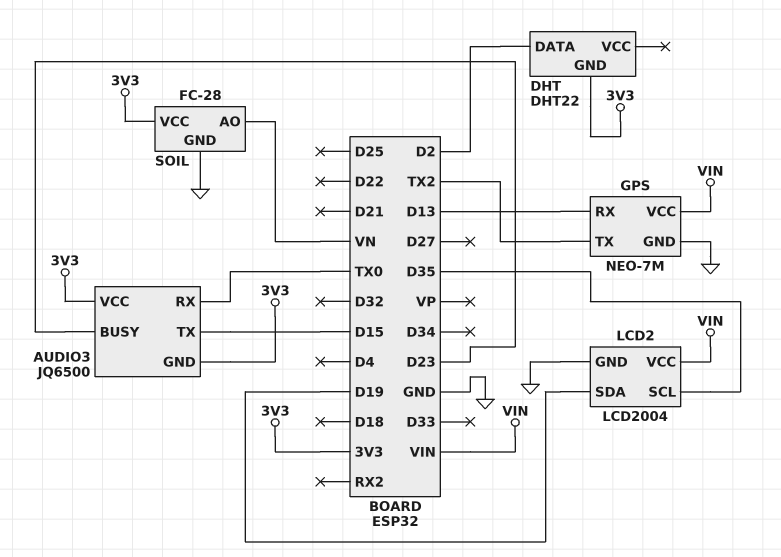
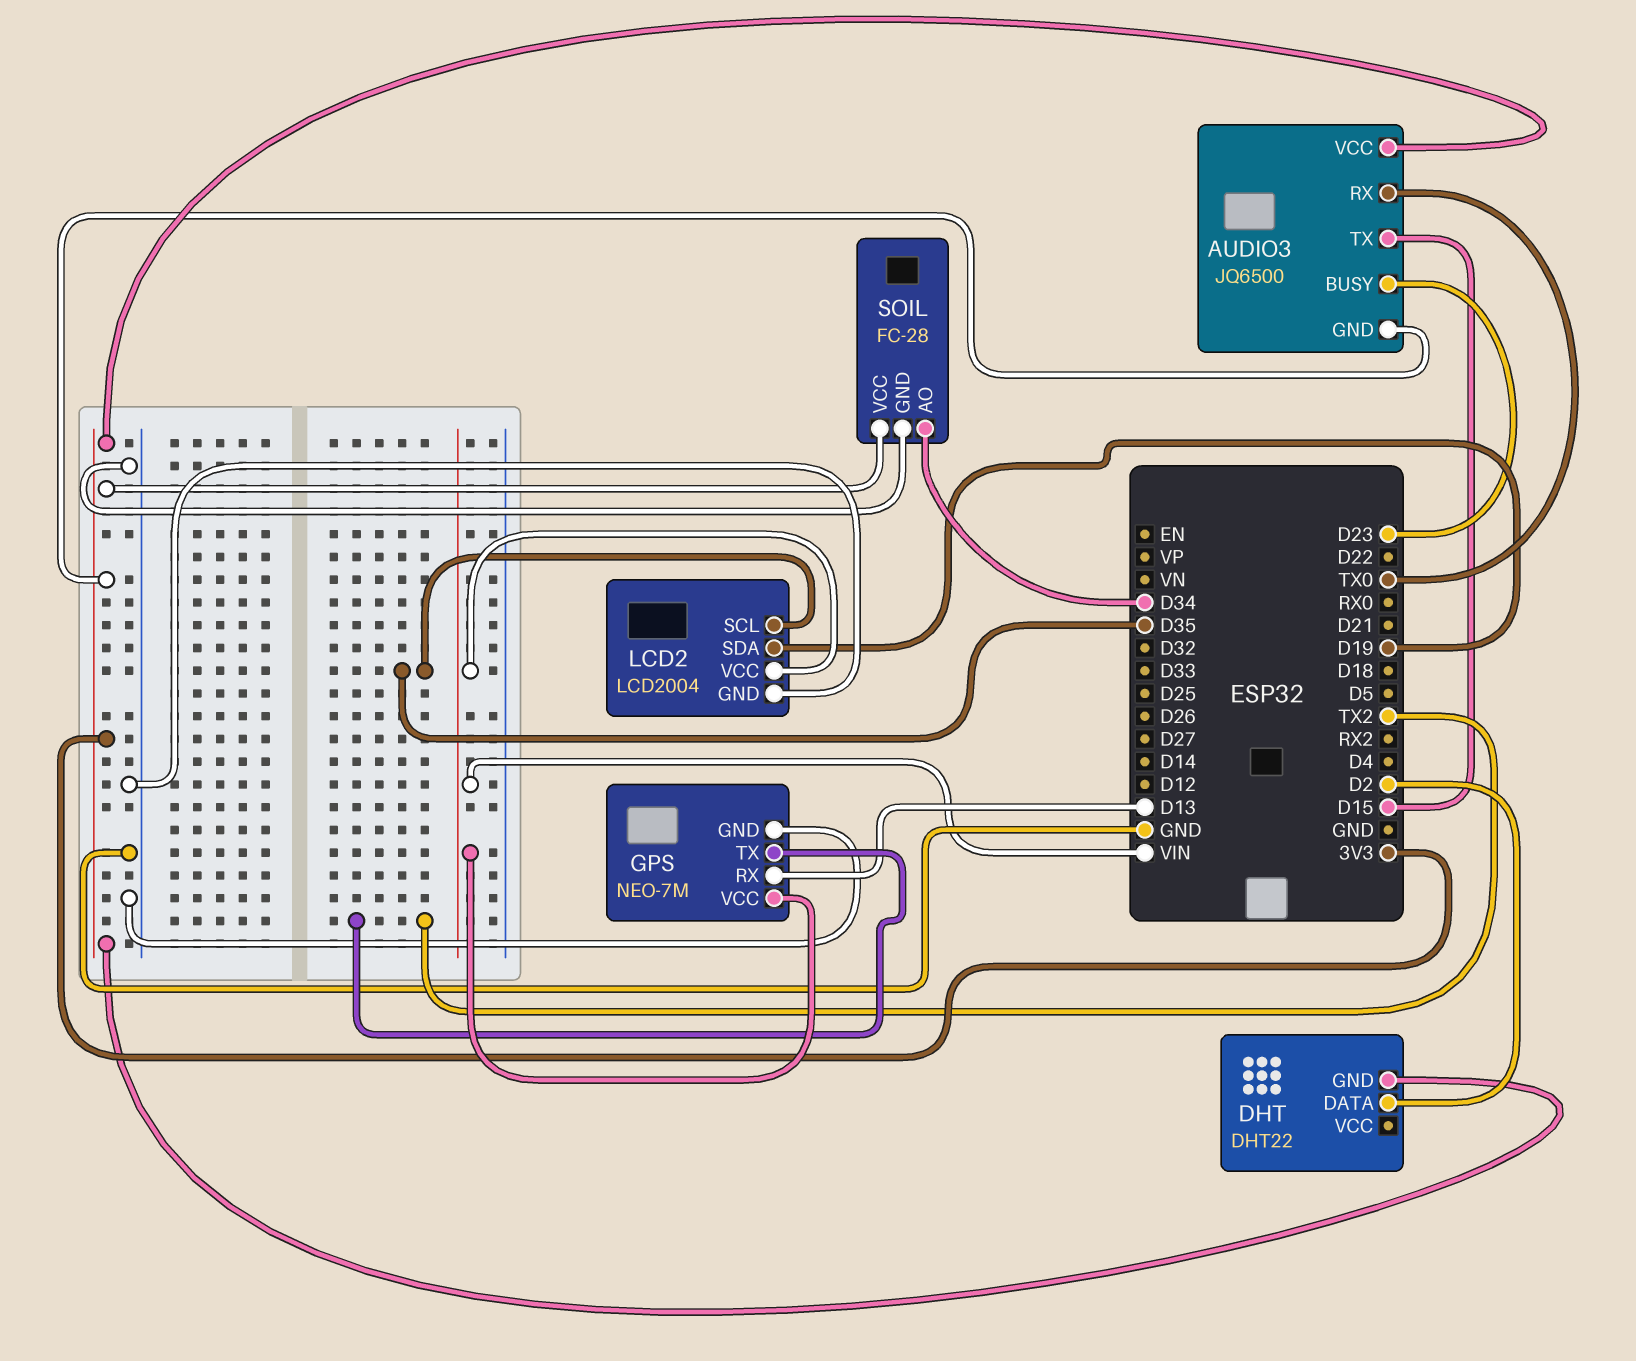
SOIL pin AO: VN -> D34

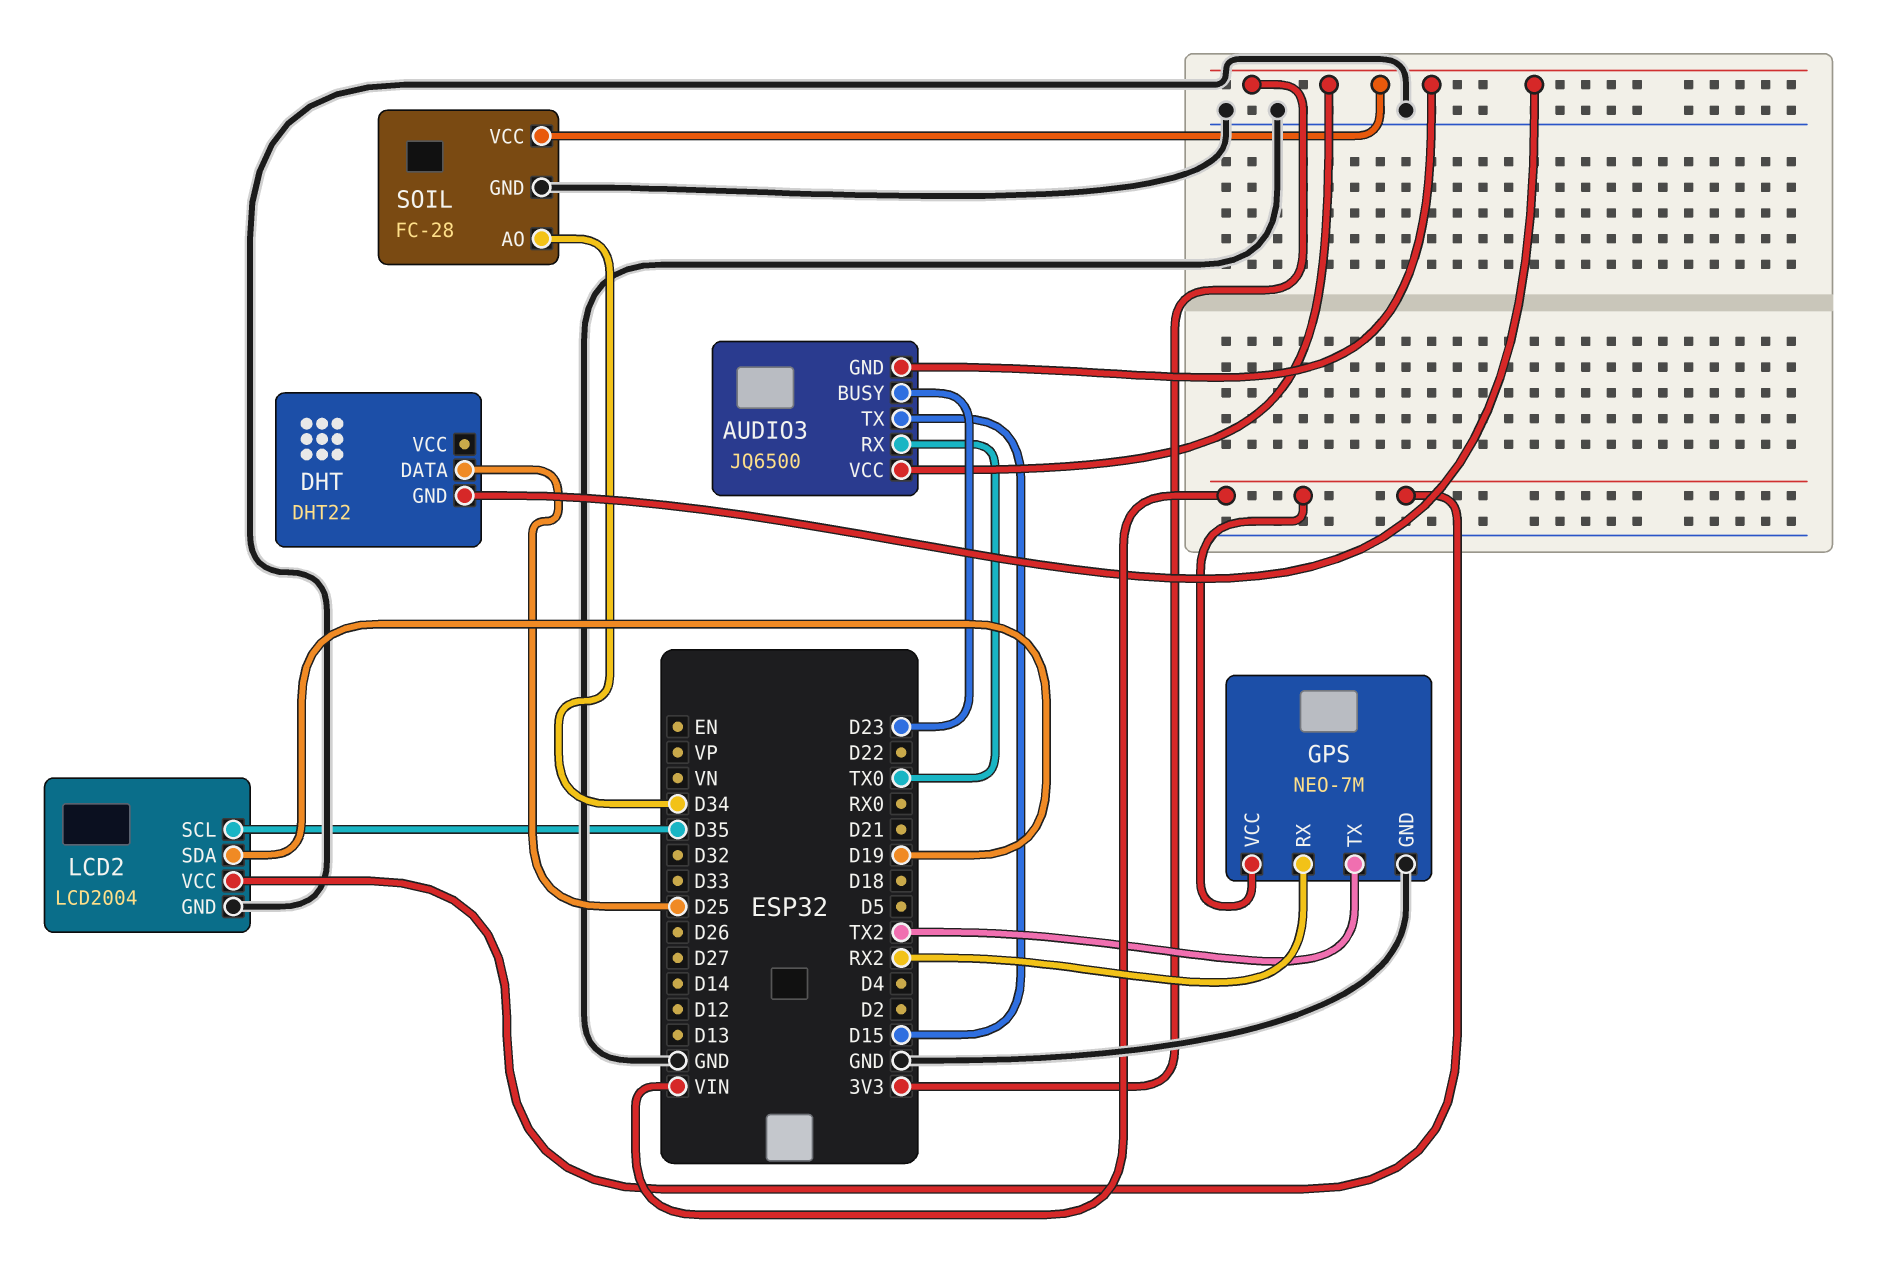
DHT pin DATA: D2 -> D25
GPS pin RX: D13 -> RX2

